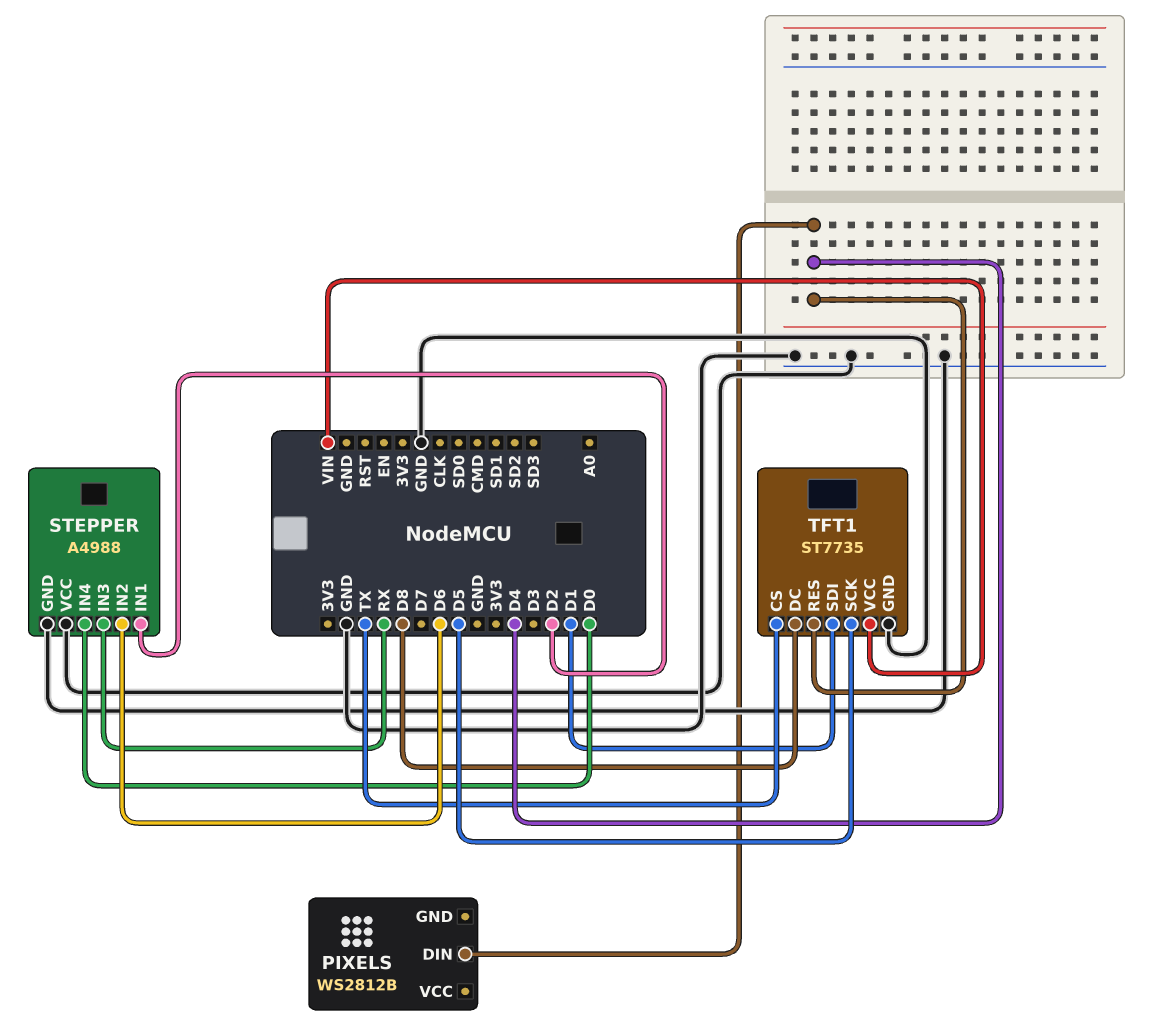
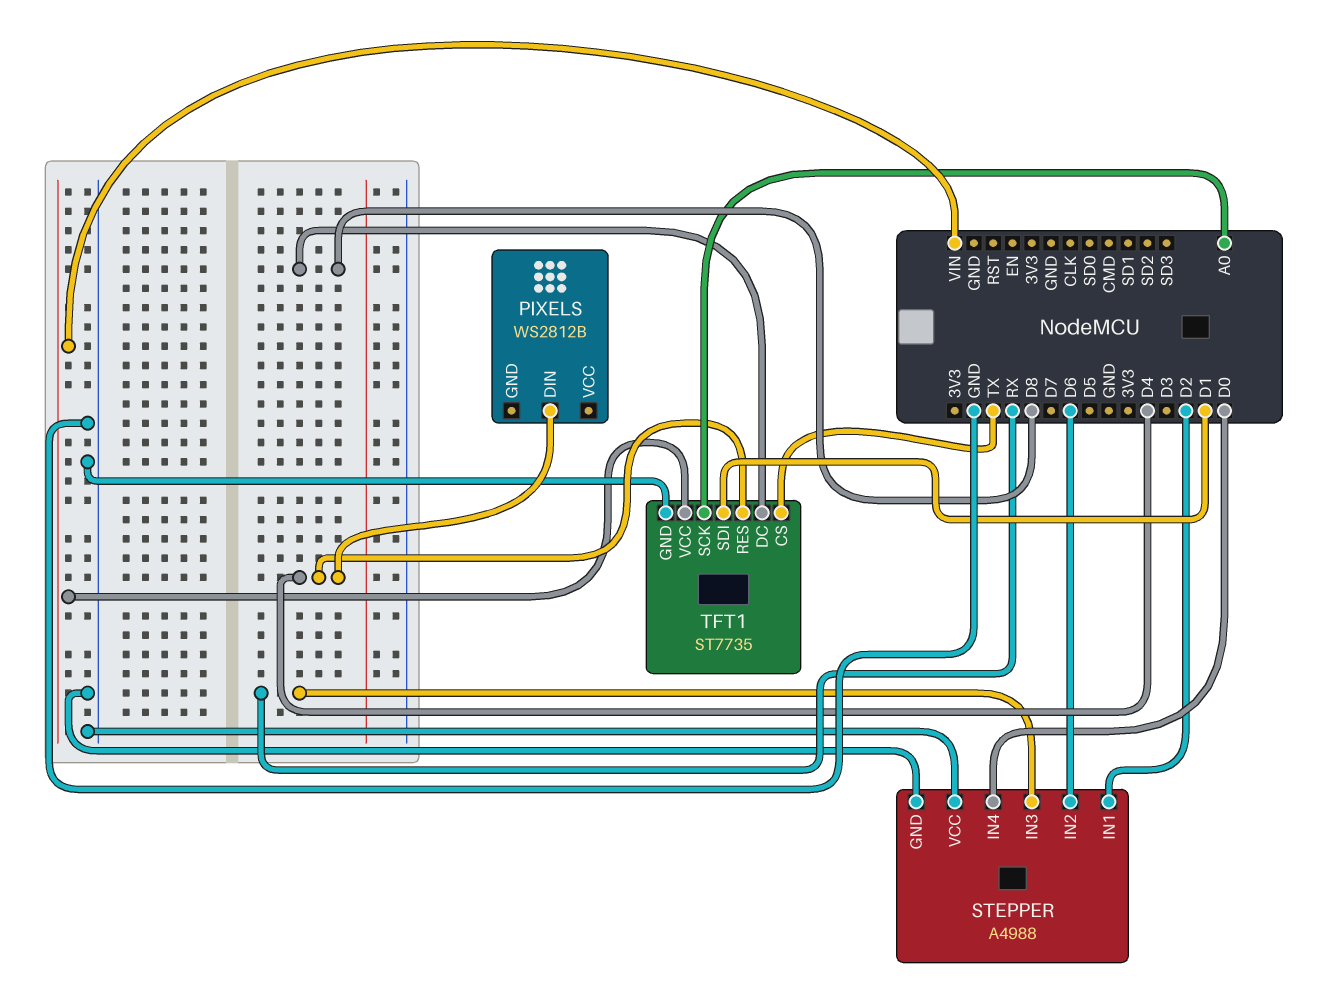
TFT1 pin SCK: D5 -> A0

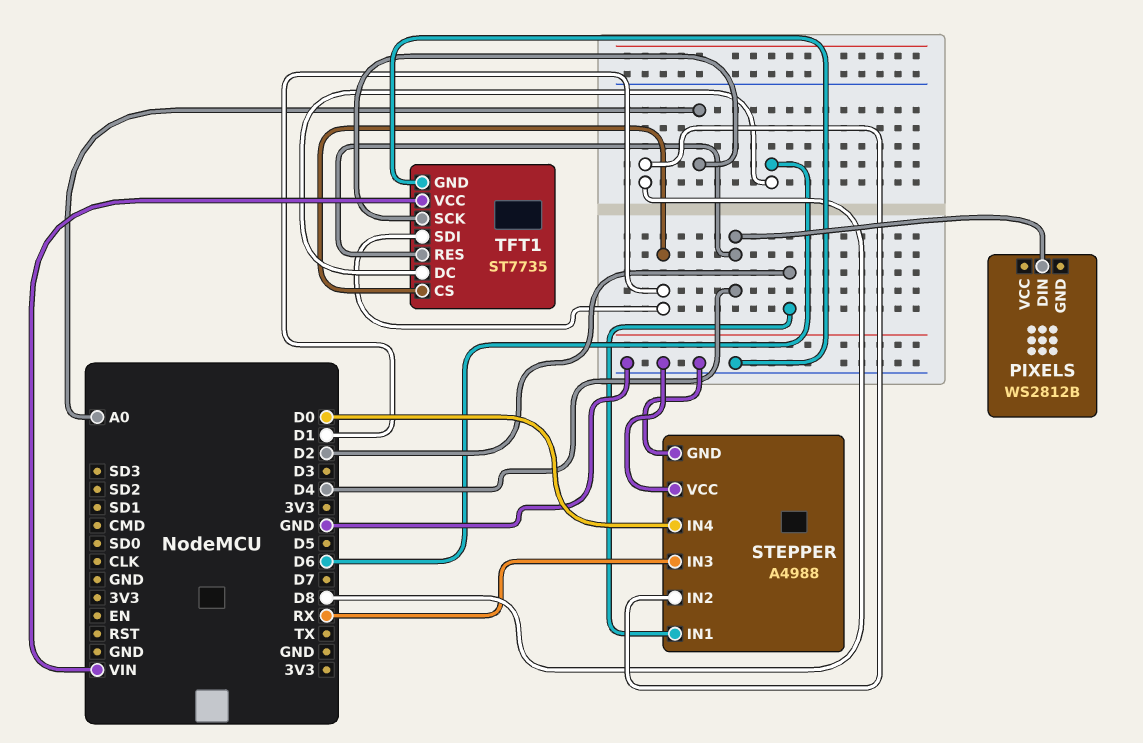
STEPPER pin IN2: D6 -> D8
TFT1 pin CS: TX -> D1
TFT1 pin DC: D8 -> D6

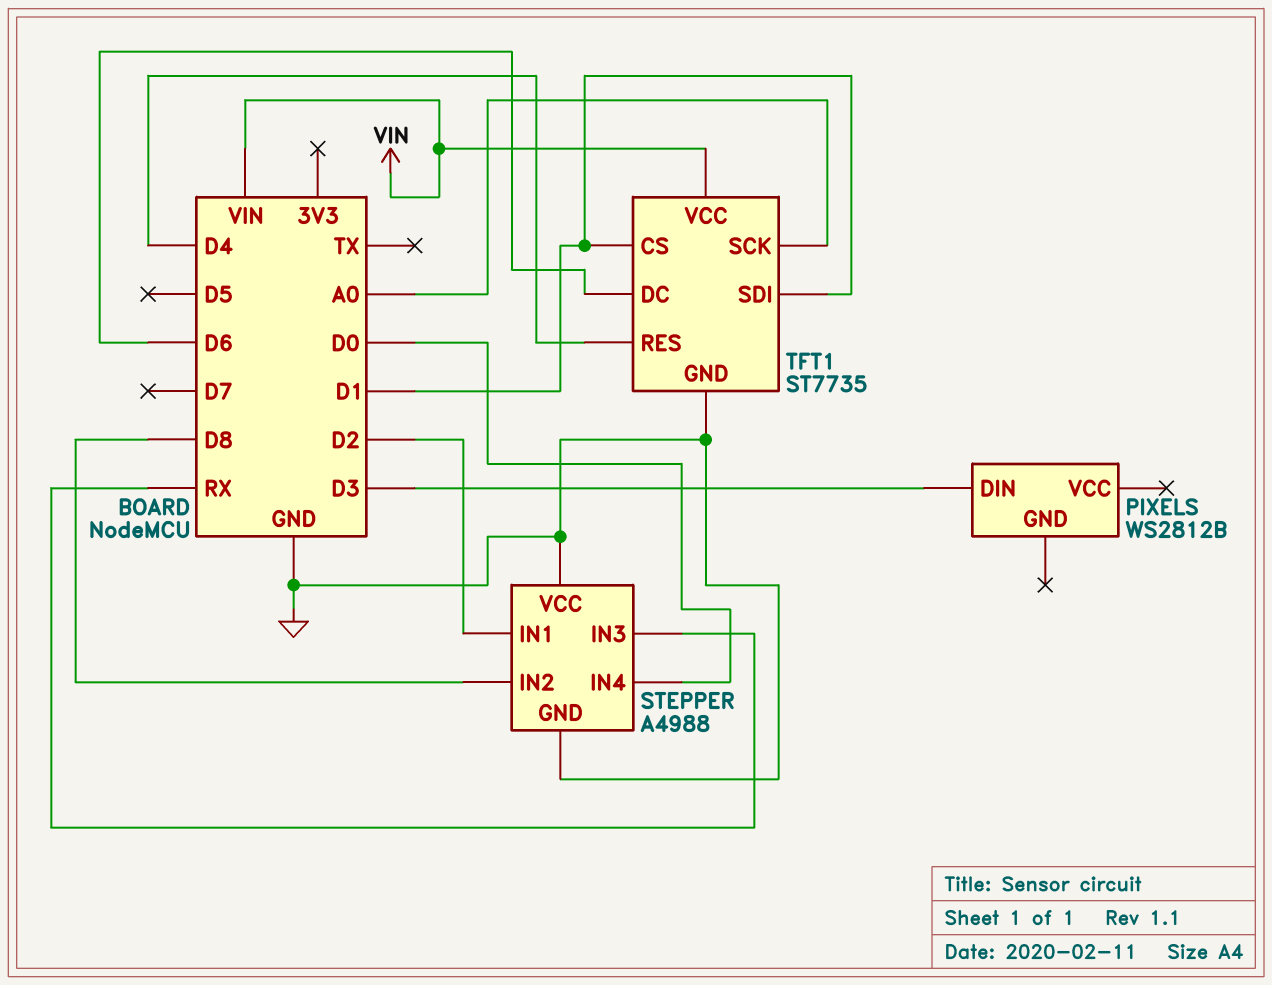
PIXELS pin DIN: D4 -> D3

